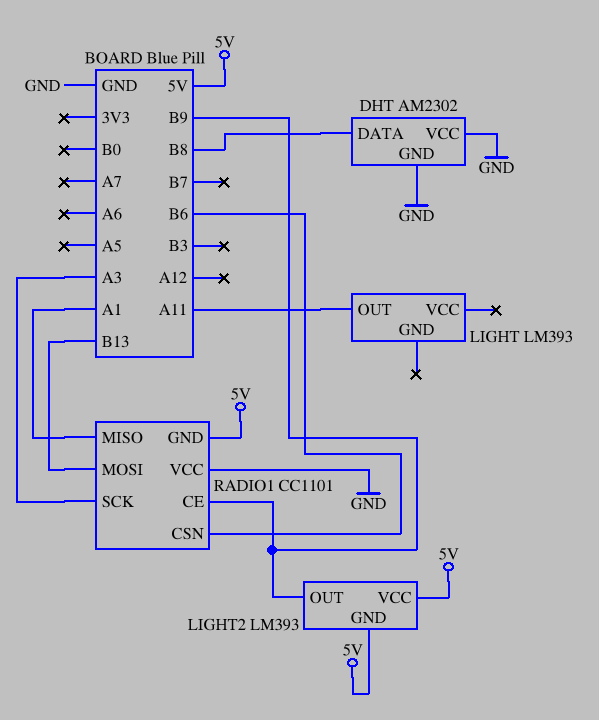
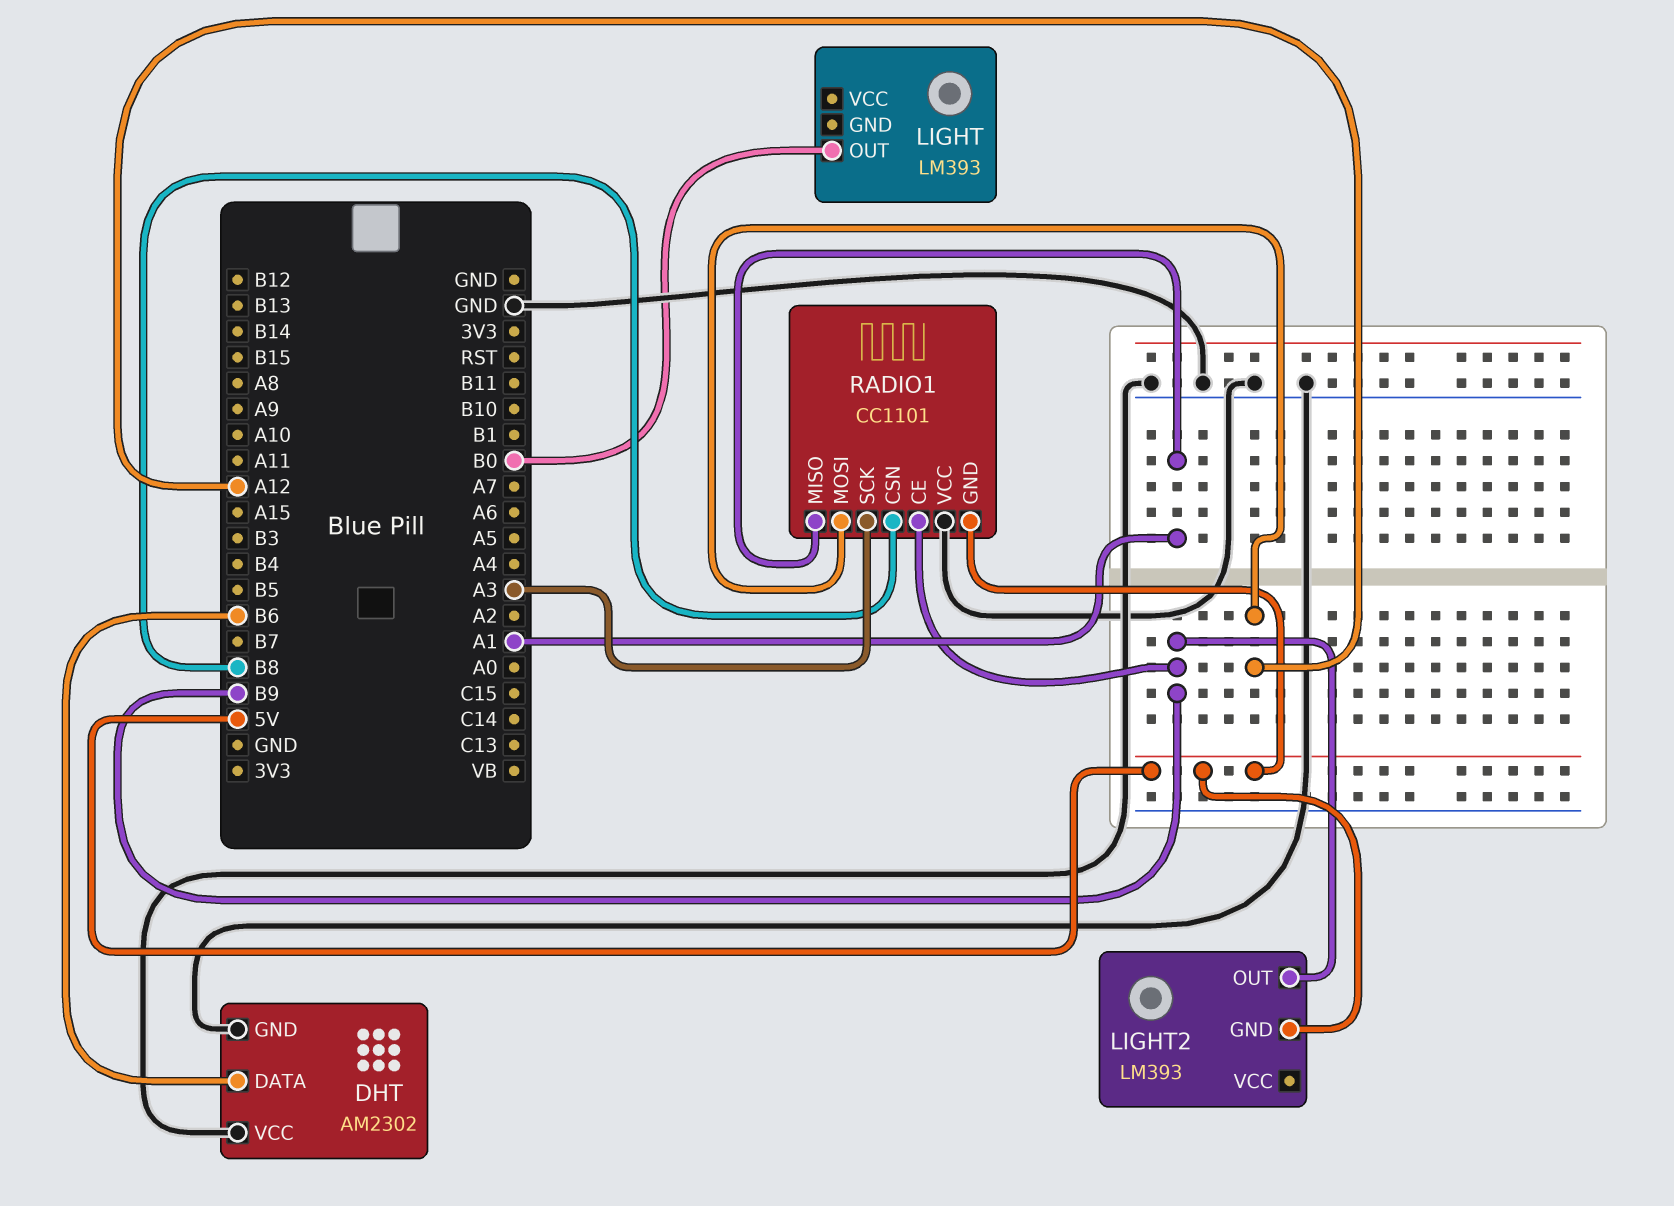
DHT pin DATA: B8 -> B6
LIGHT pin OUT: A11 -> B0
LIGHT2 pin VCC: 5V -> none
RADIO1 pin CSN: B6 -> B8
RADIO1 pin MOSI: B13 -> A12

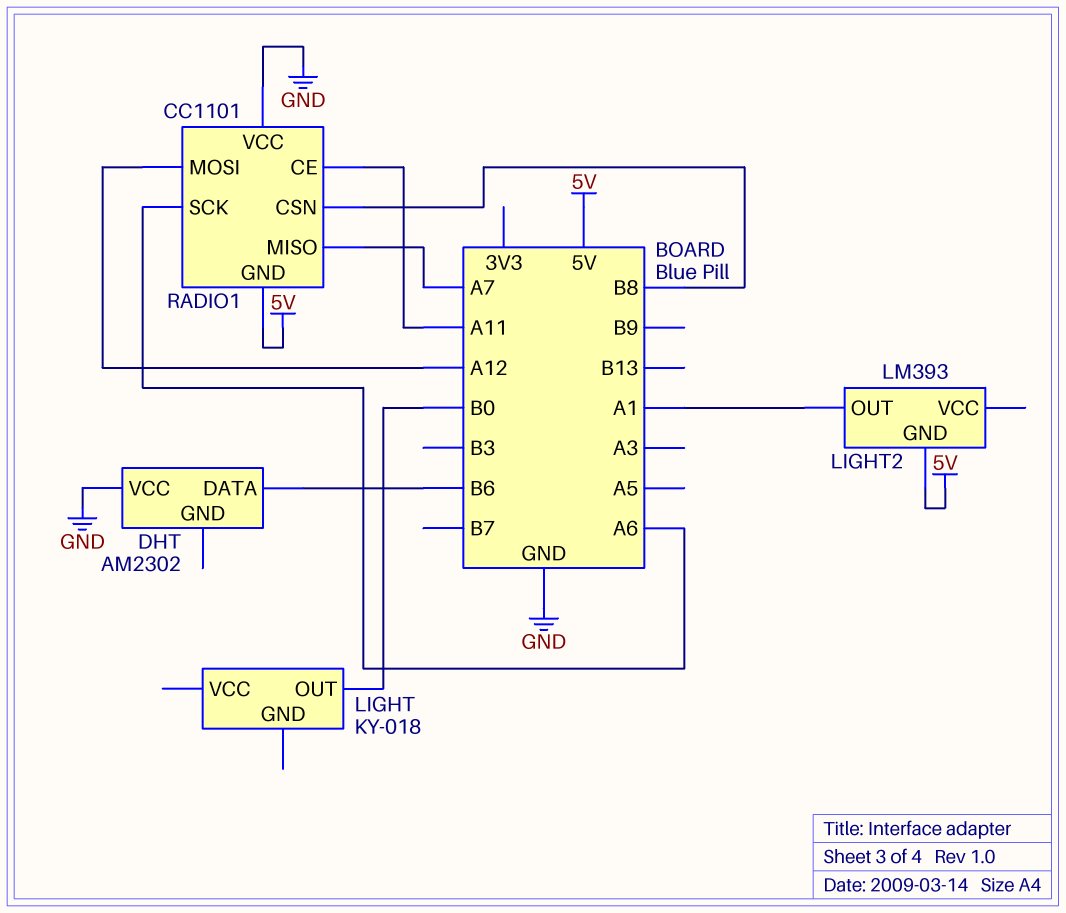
DHT pin GND: GND -> none
LIGHT: LM393 -> KY-018
LIGHT2 pin OUT: B9 -> A1
RADIO1 pin CE: B9 -> A11
RADIO1 pin MISO: A1 -> A7
RADIO1 pin SCK: A3 -> A6

